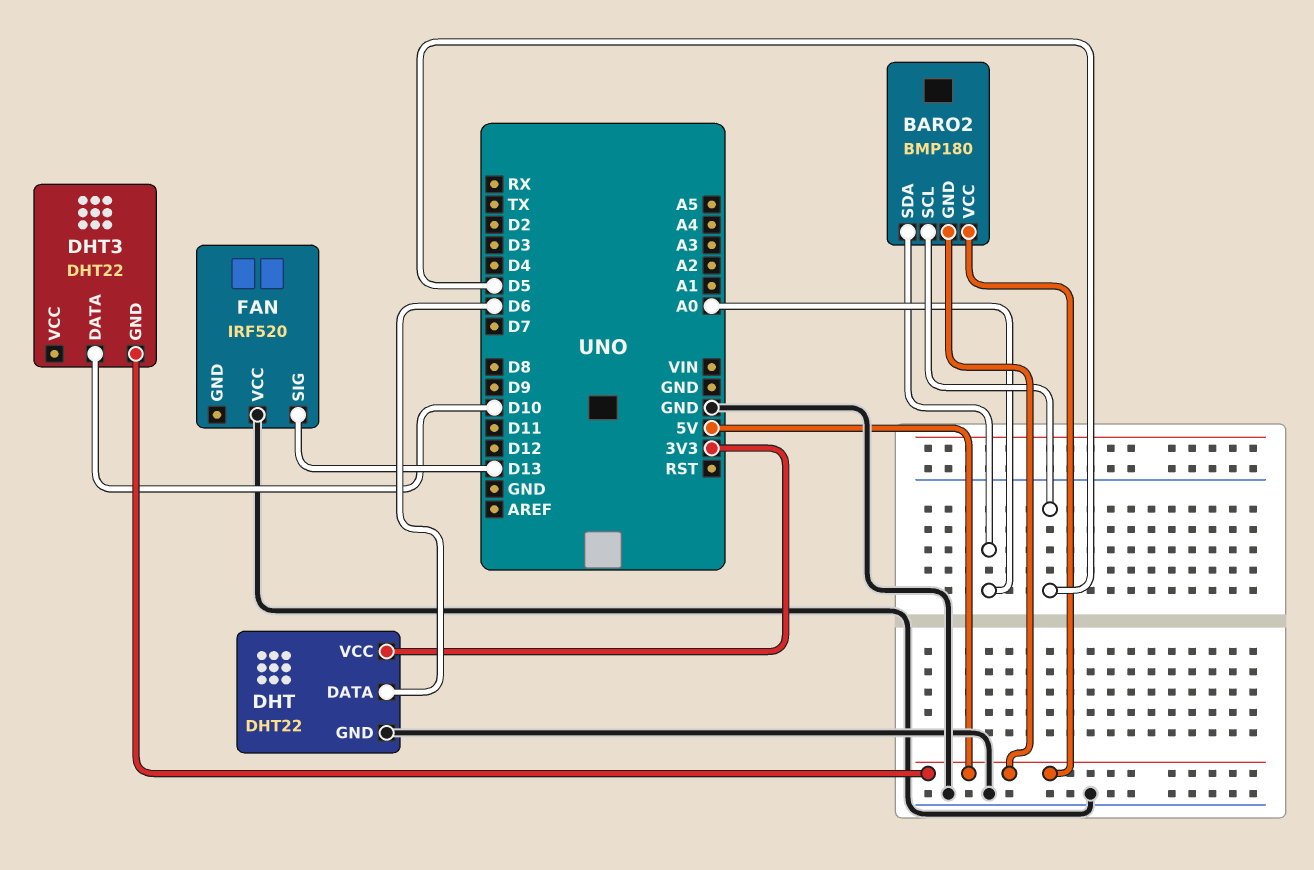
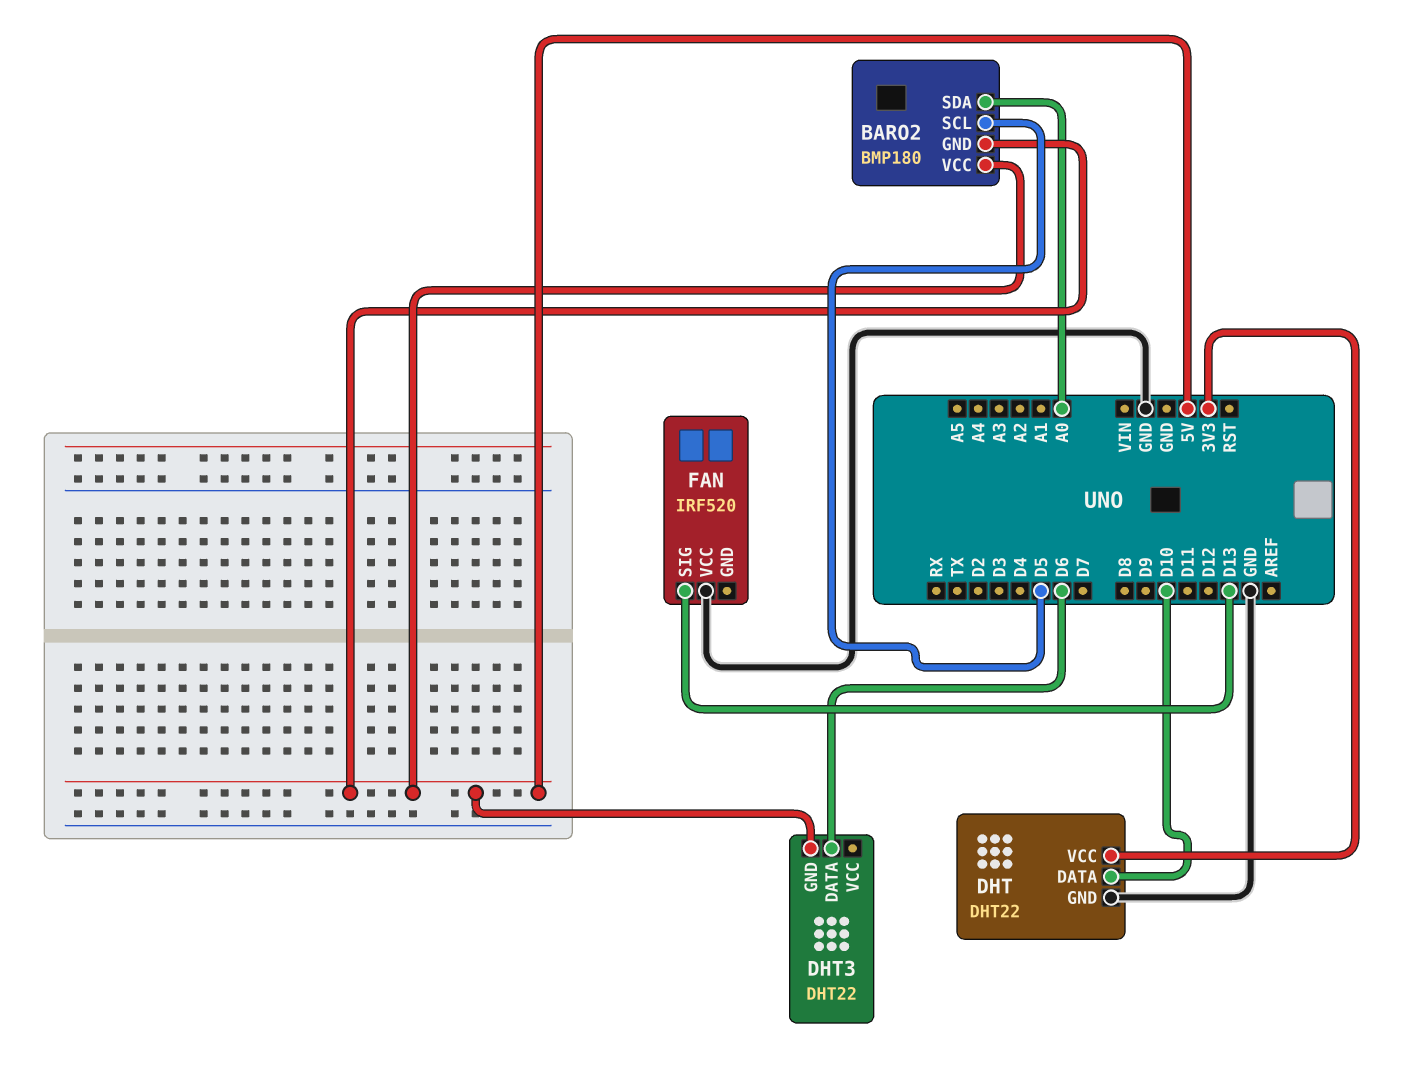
DHT pin DATA: D6 -> D10
DHT3 pin DATA: D10 -> D6

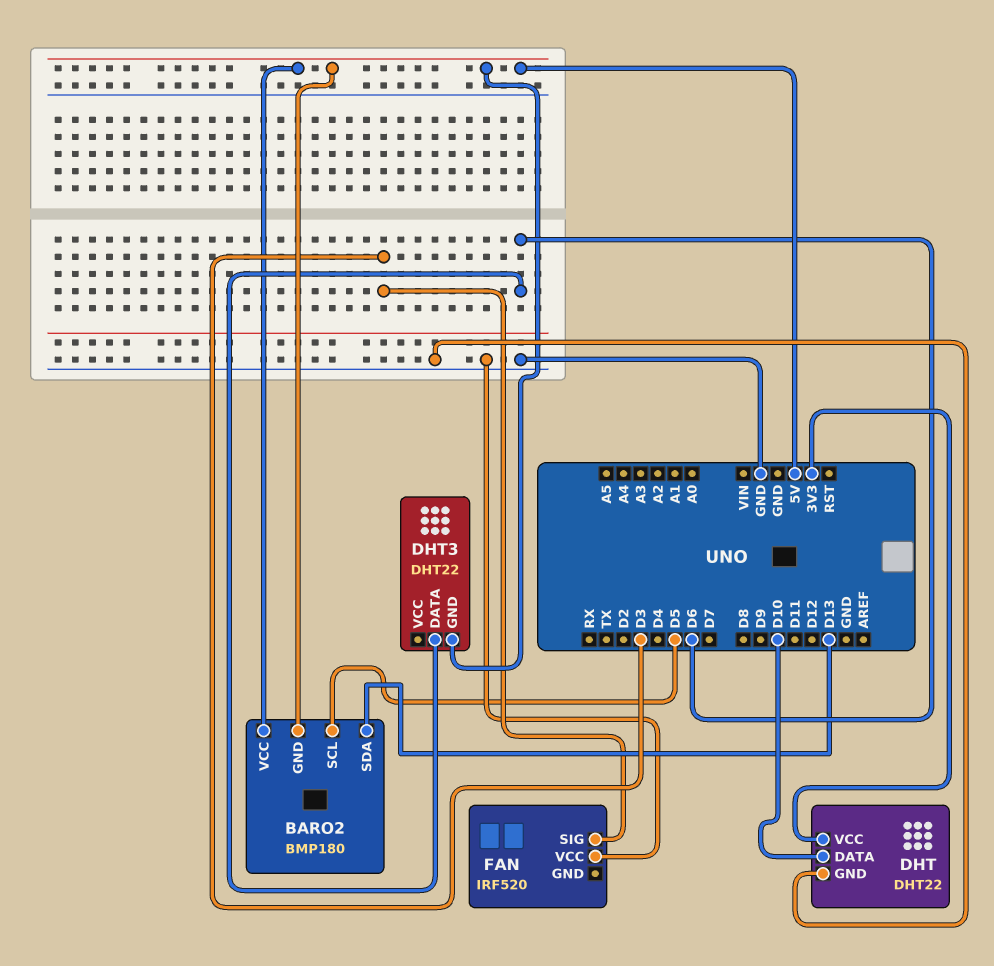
BARO2 pin SDA: A0 -> D13
FAN pin SIG: D13 -> D3

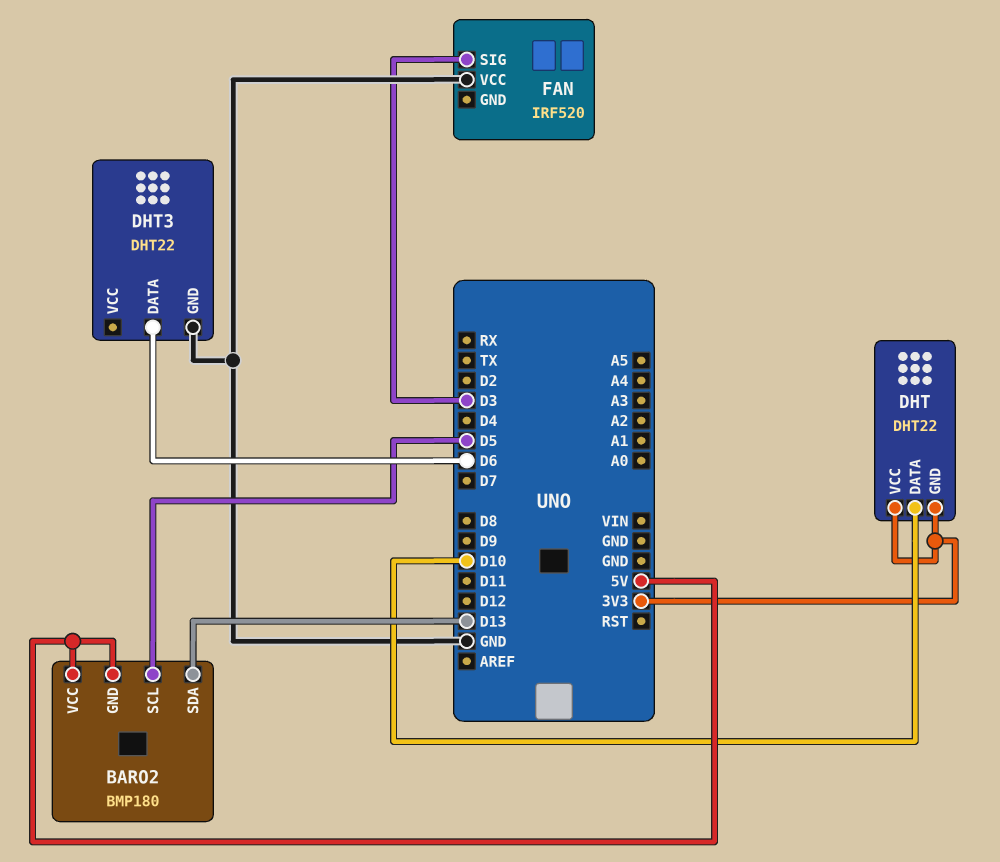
DHT pin GND: GND -> 3V3
DHT3 pin GND: 5V -> GND

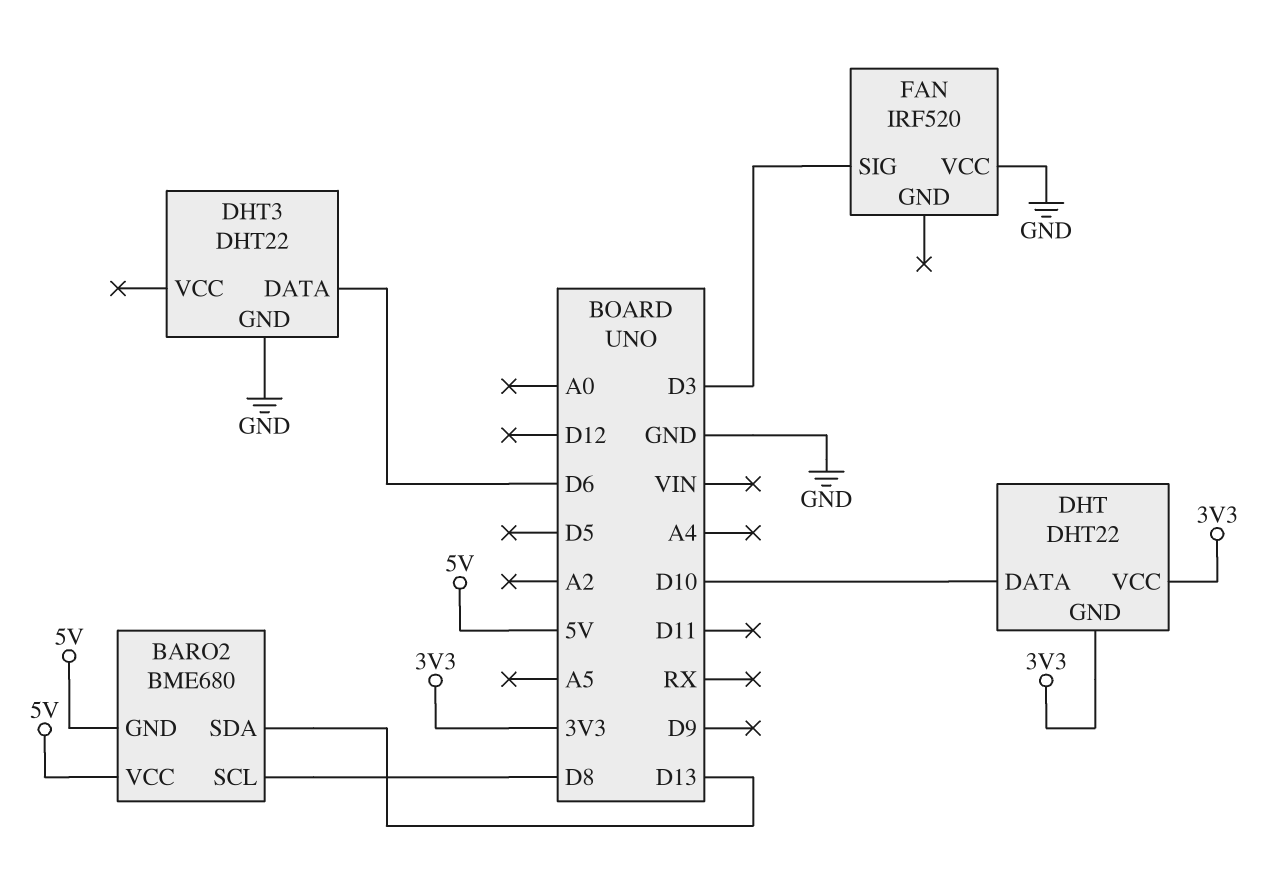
BARO2: BMP180 -> BME680
BARO2 pin SCL: D5 -> D8

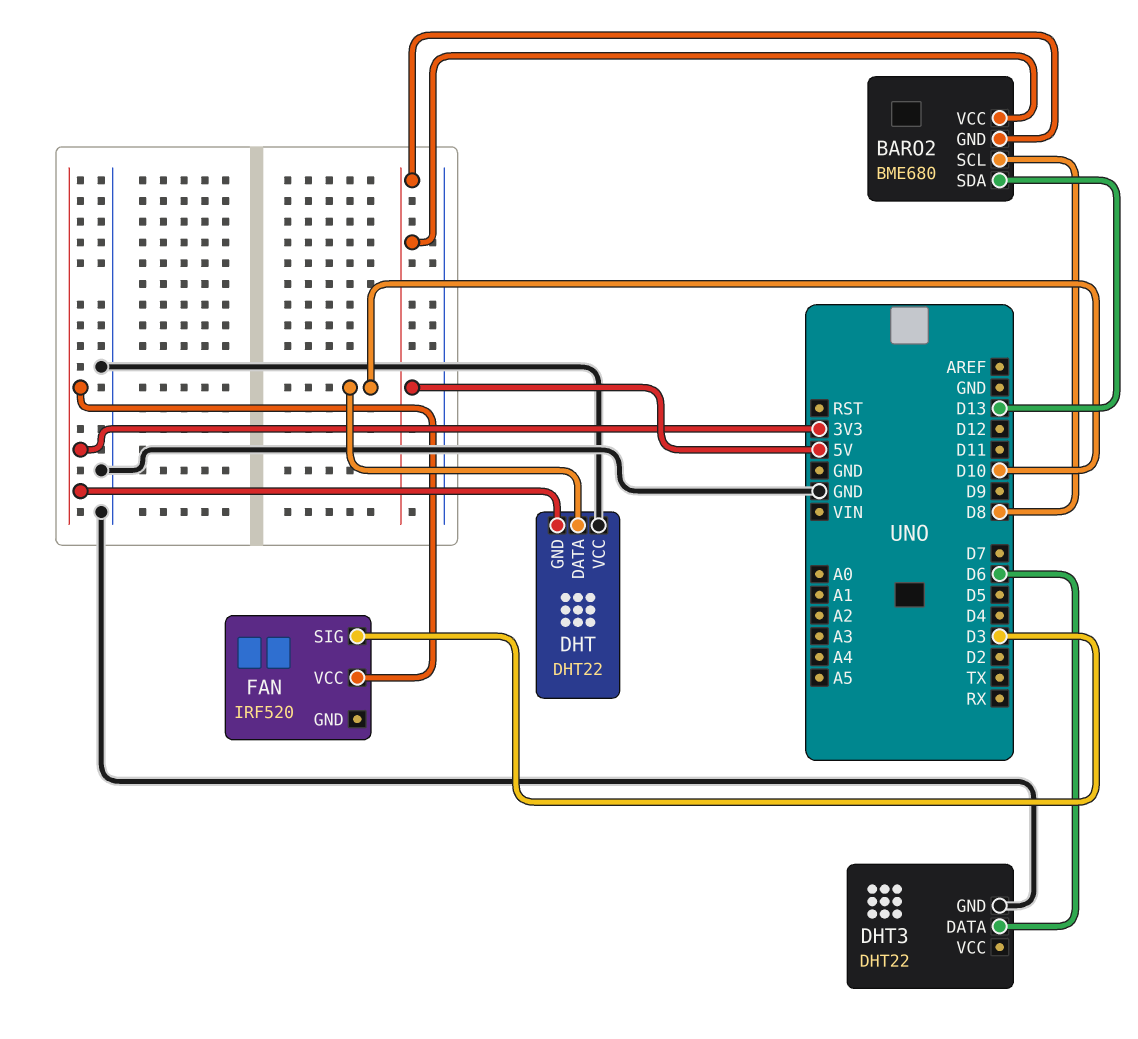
DHT pin VCC: 3V3 -> GND
FAN pin VCC: GND -> 3V3

